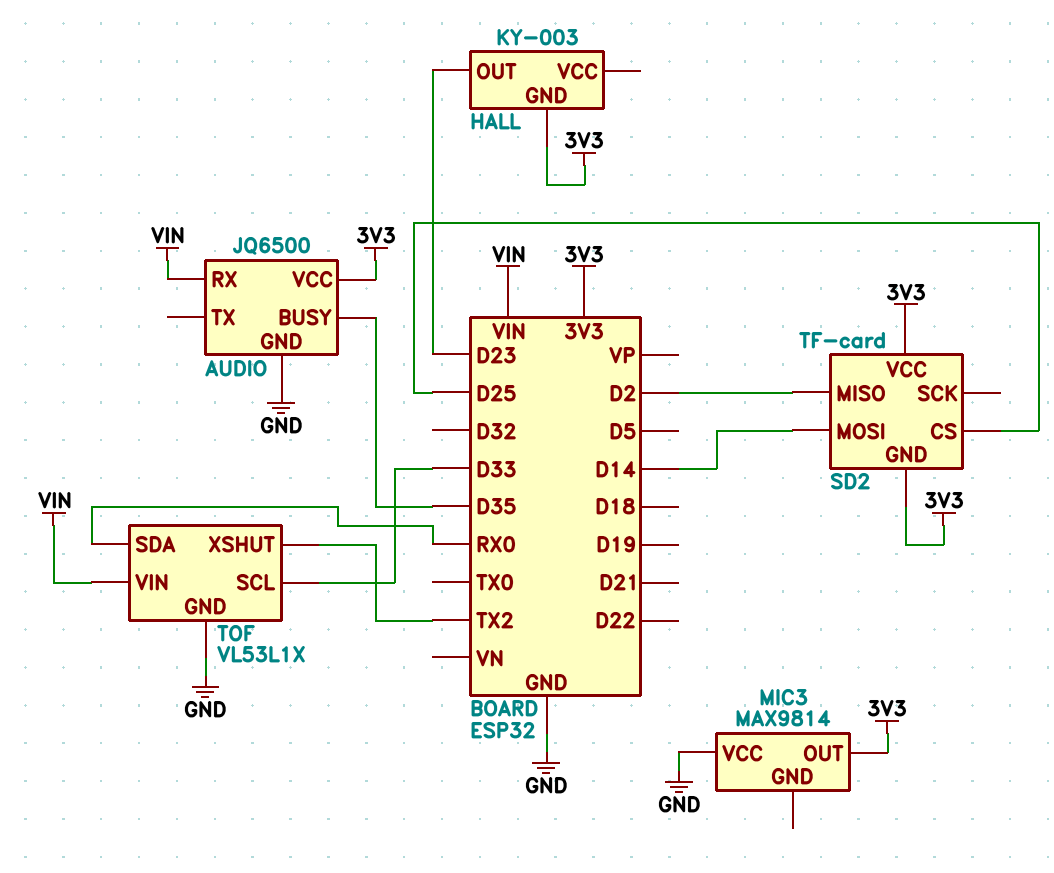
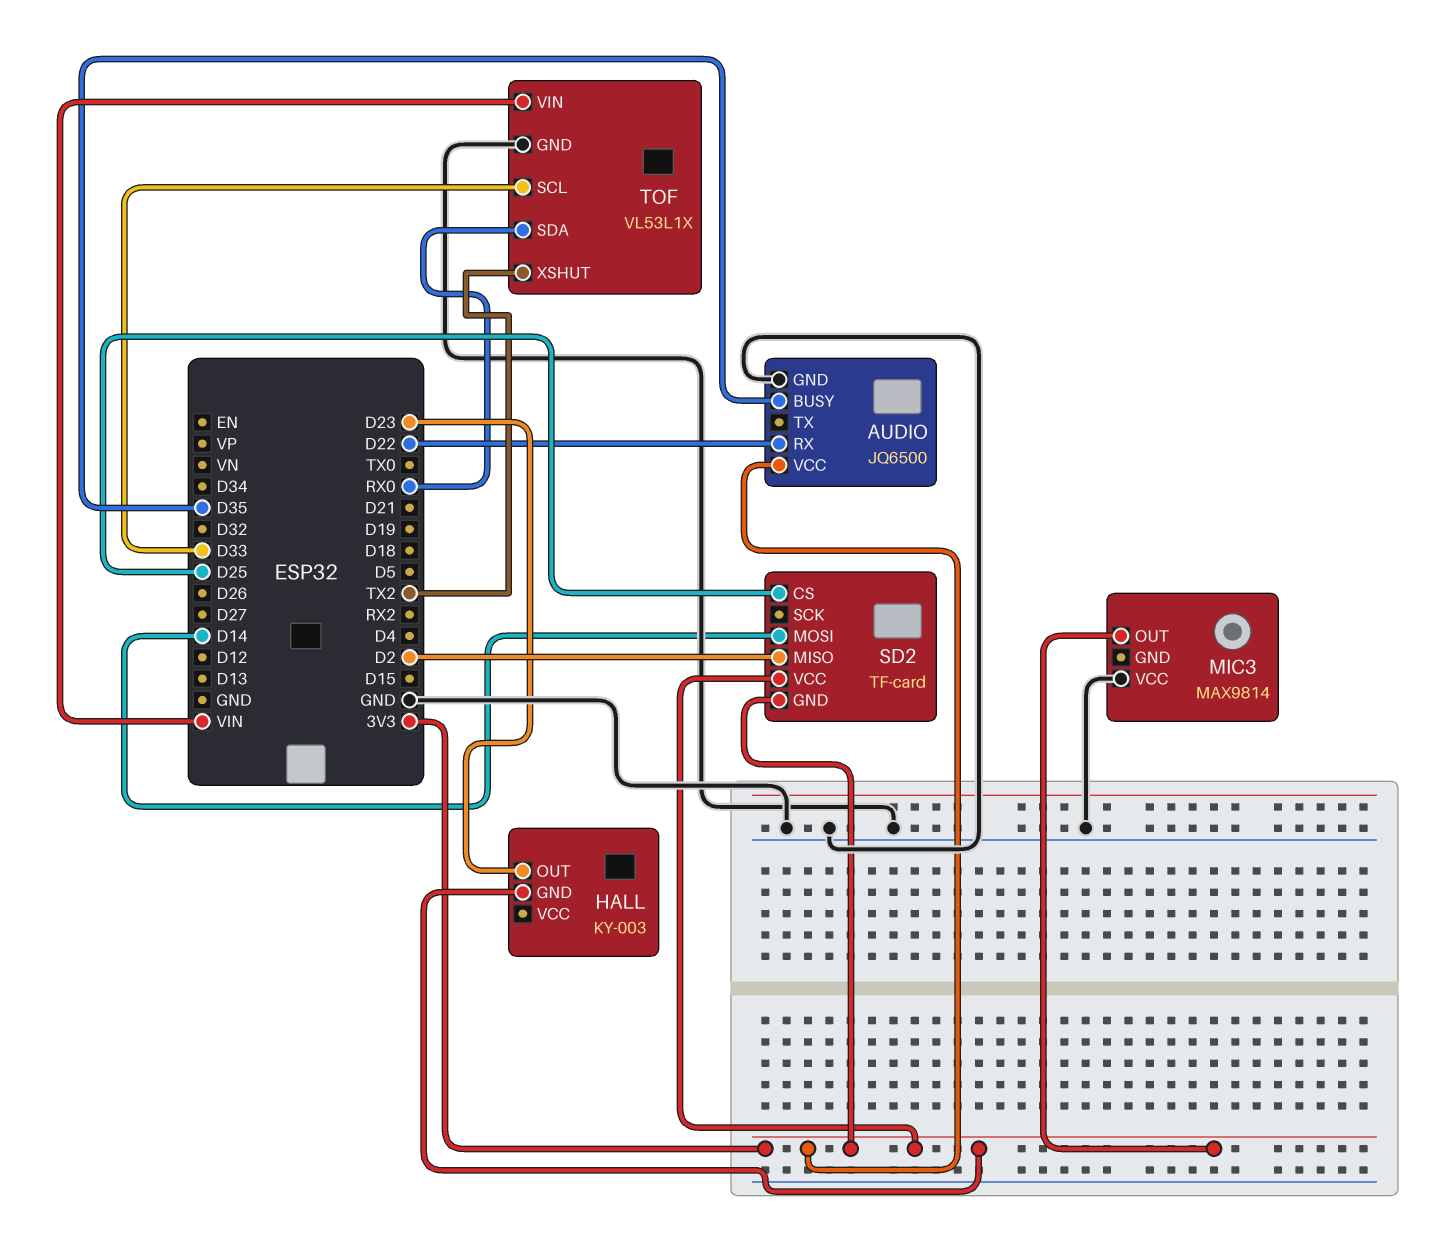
AUDIO pin RX: VIN -> D22

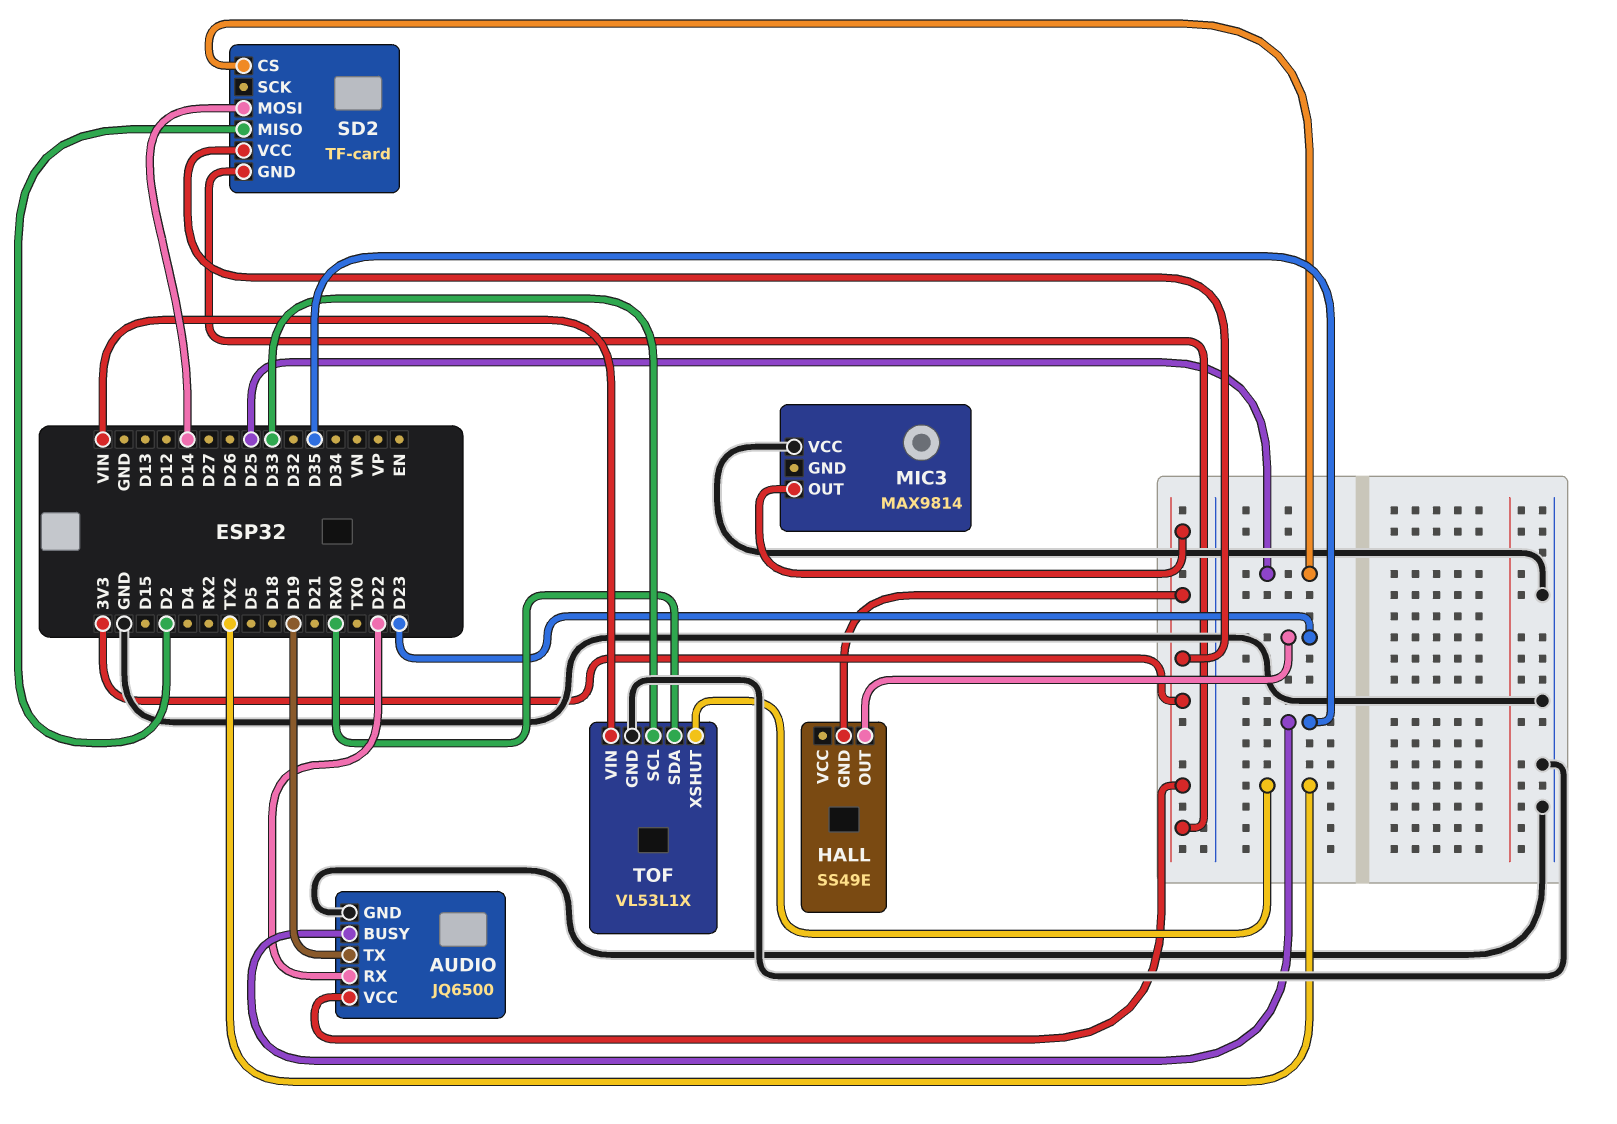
AUDIO pin TX: none -> D19
HALL: KY-003 -> SS49E

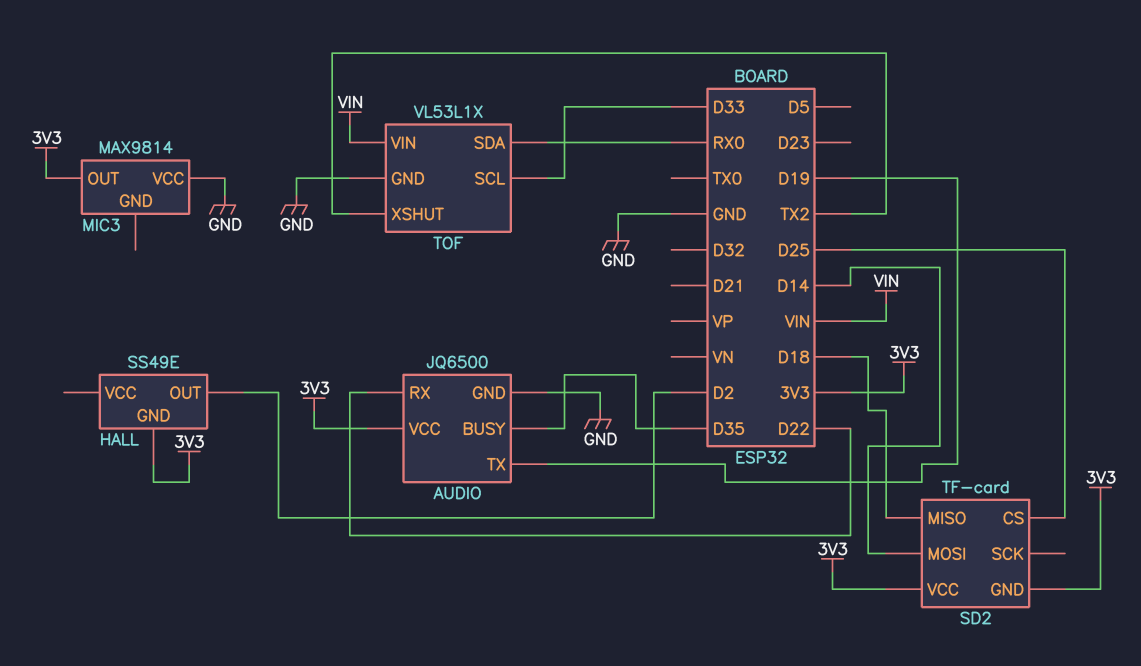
HALL pin OUT: D23 -> D2
SD2 pin MISO: D2 -> D18

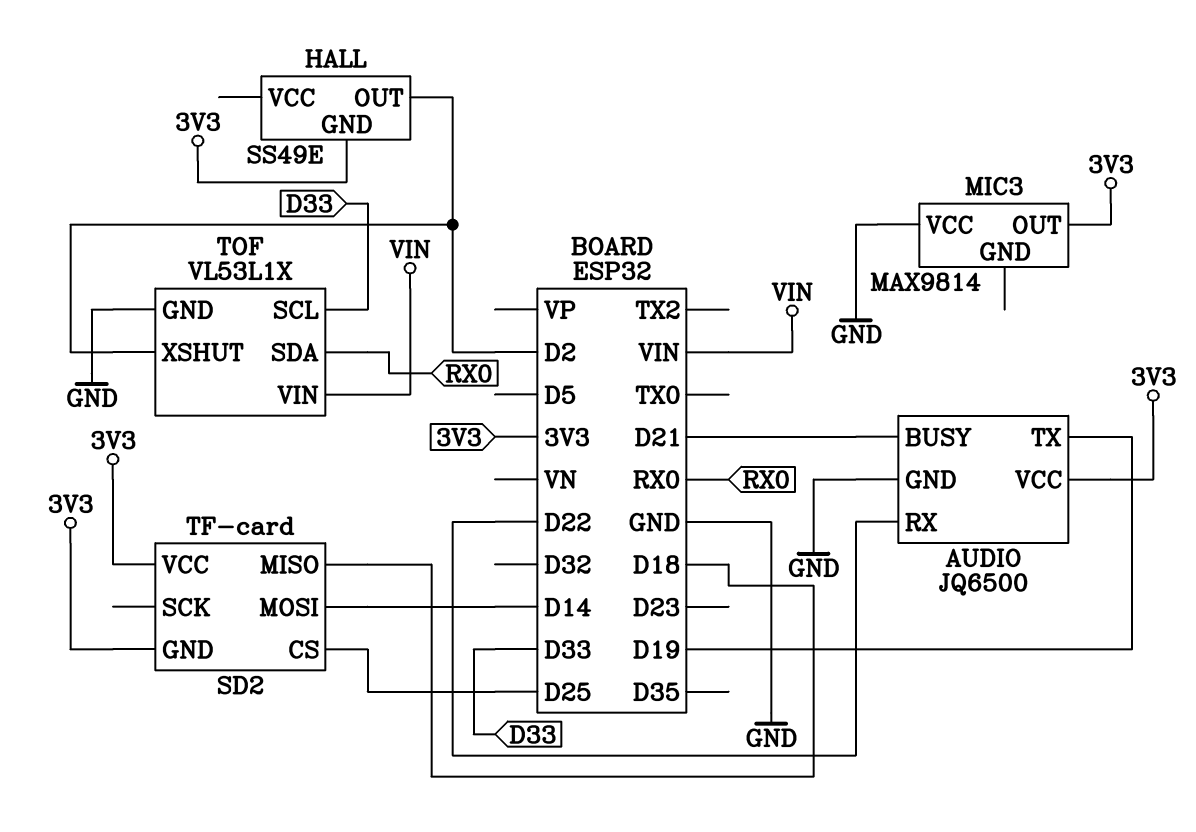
AUDIO pin BUSY: D35 -> D21
TOF pin XSHUT: TX2 -> D2

